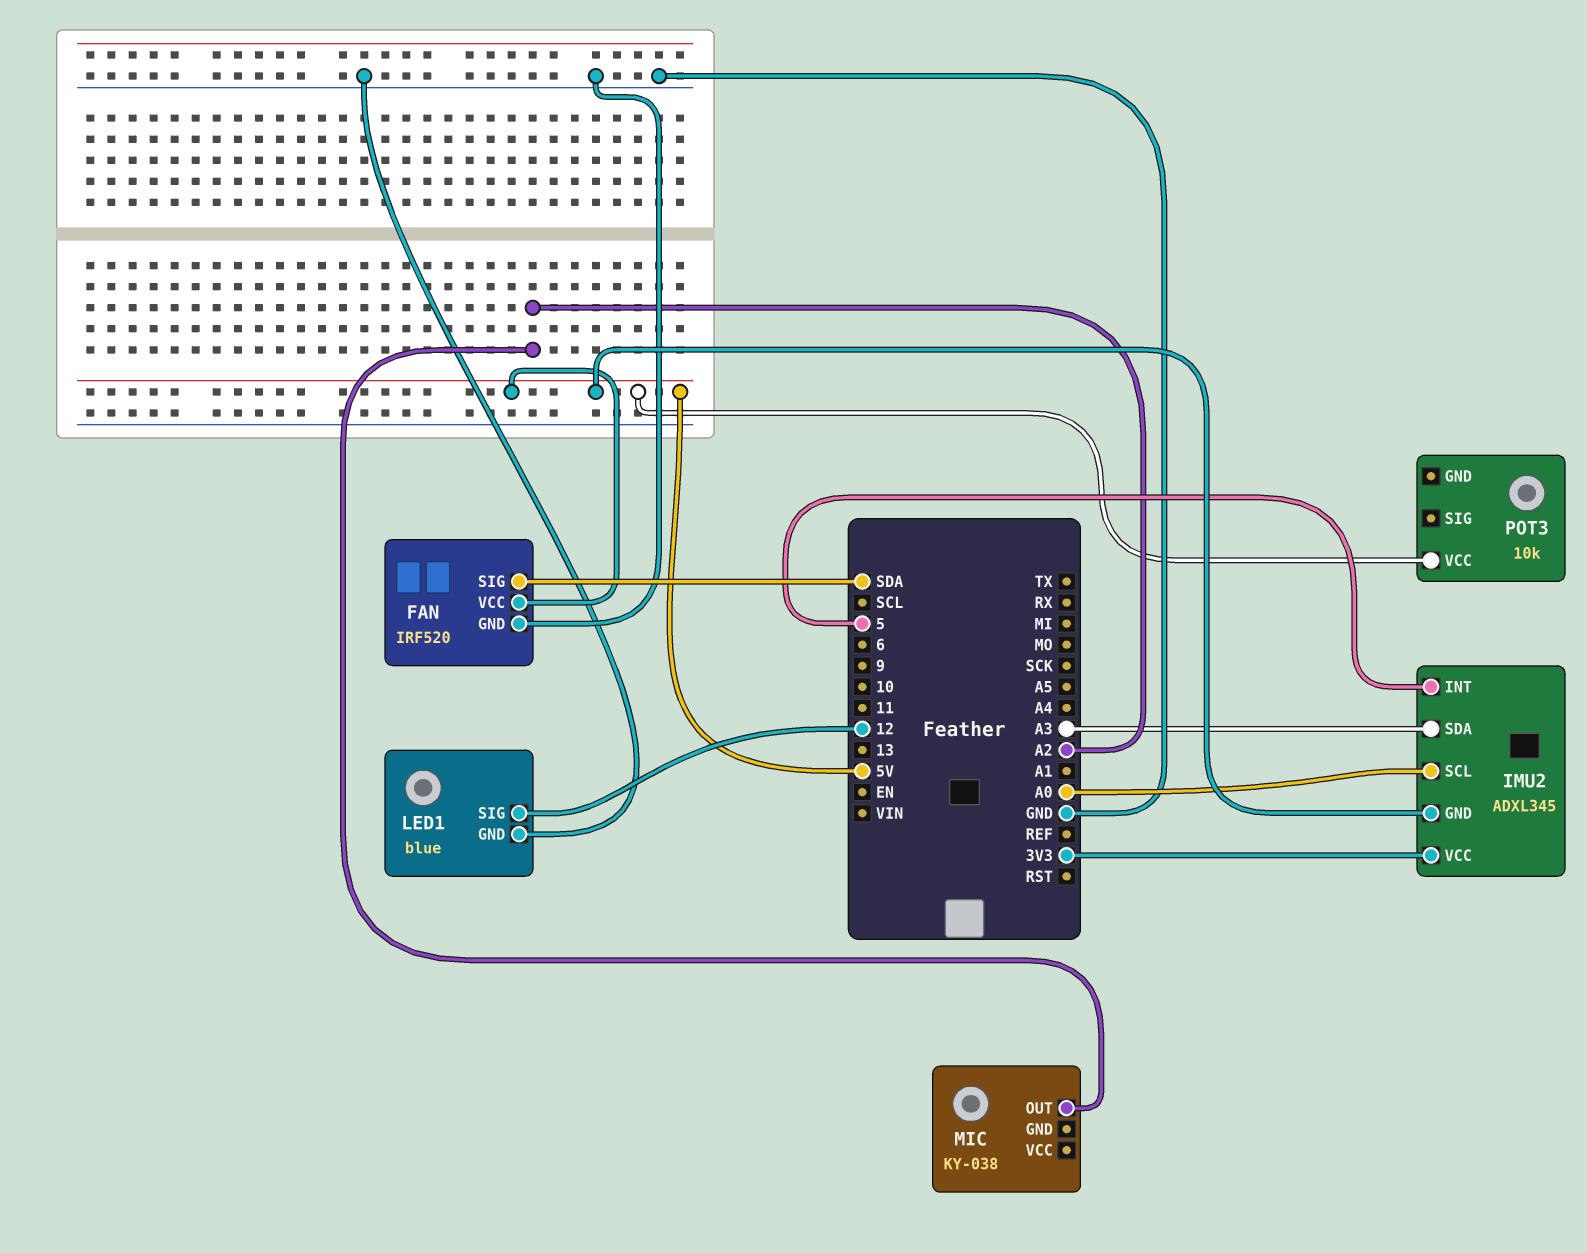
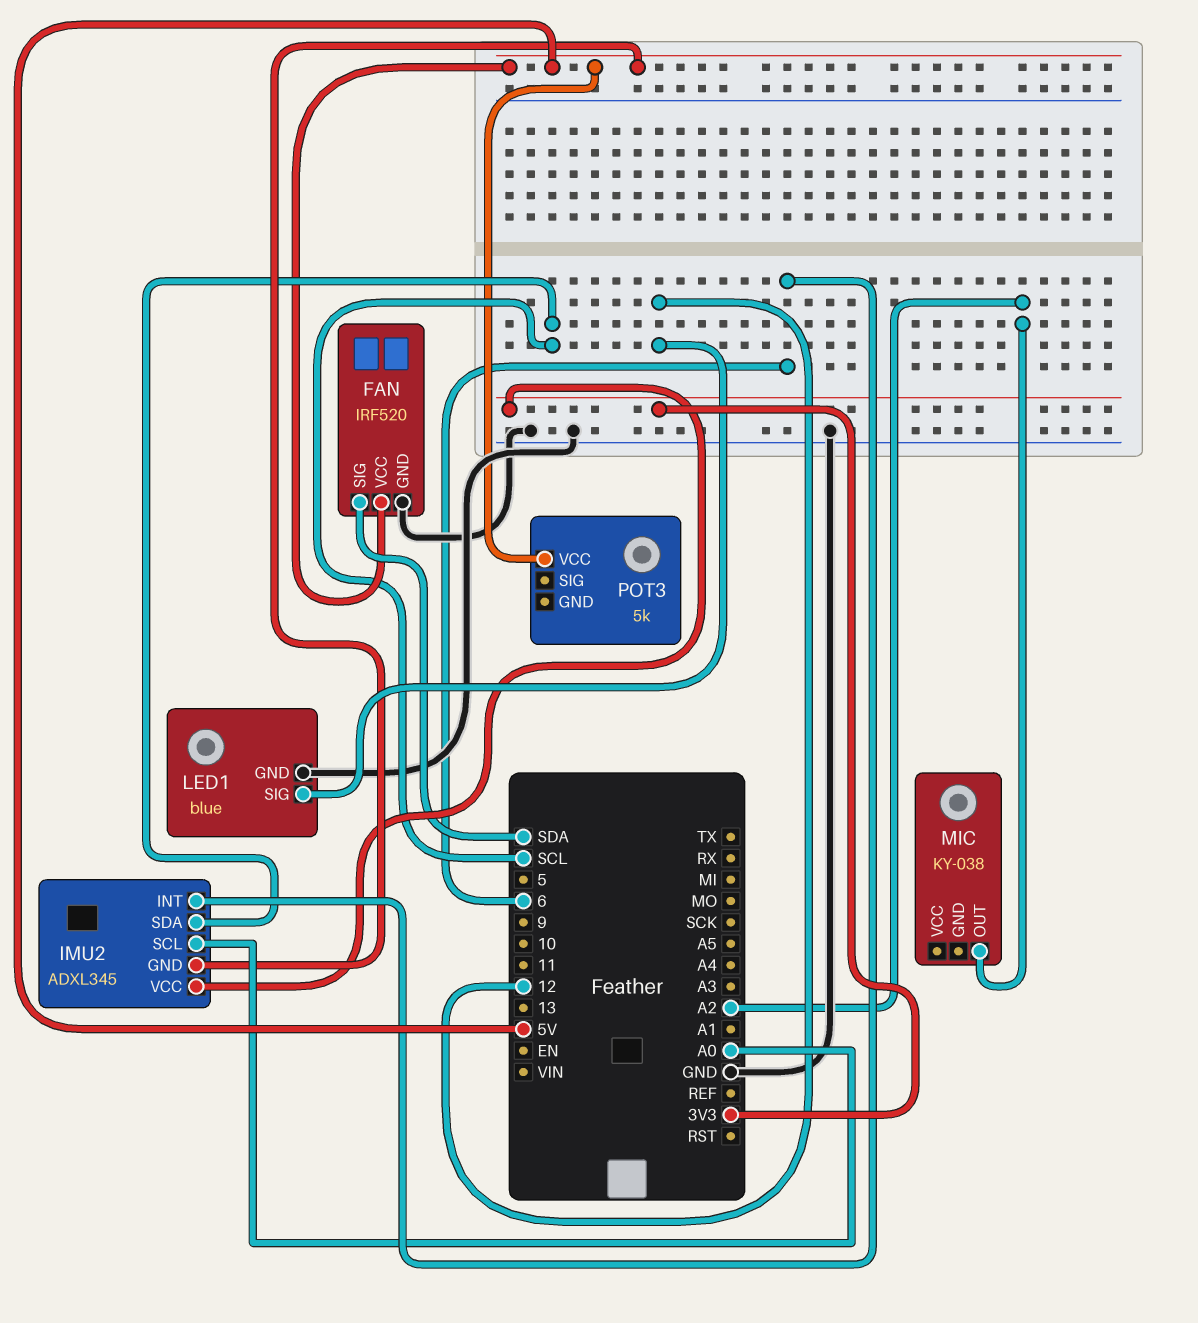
IMU2 pin INT: 5 -> 6
IMU2 pin SDA: A3 -> SCL
POT3: 10k -> 5k

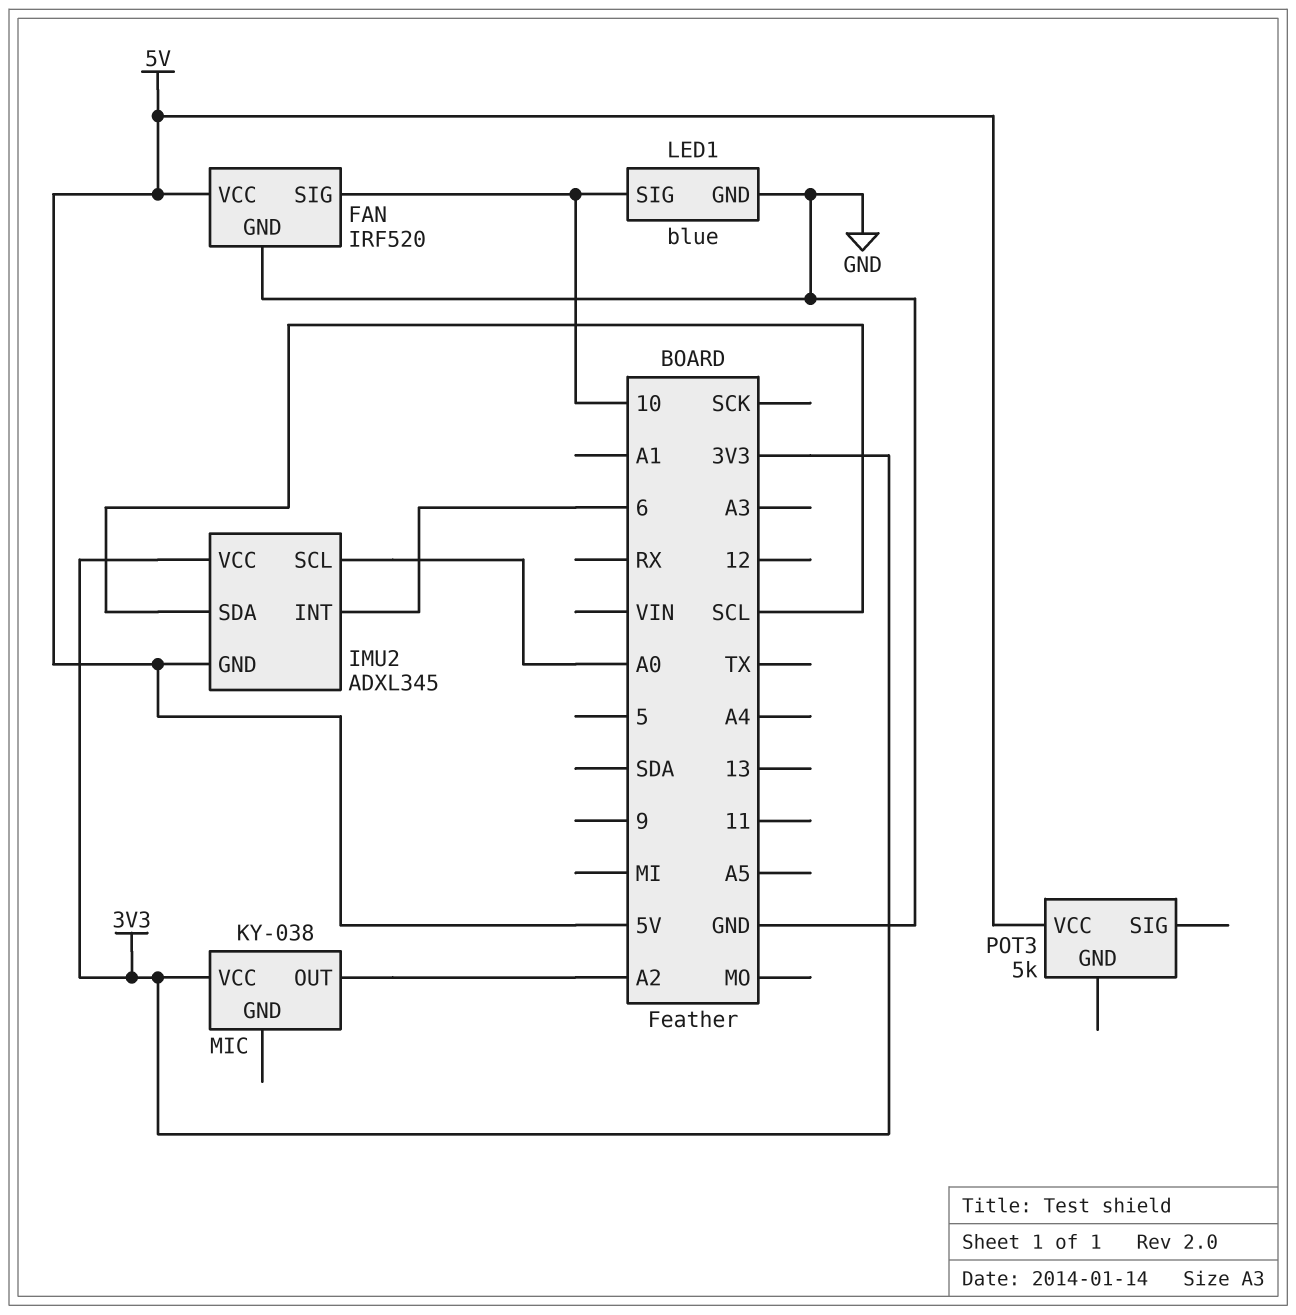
FAN pin SIG: SDA -> 10
LED1 pin SIG: 12 -> 10
MIC pin VCC: none -> 3V3

